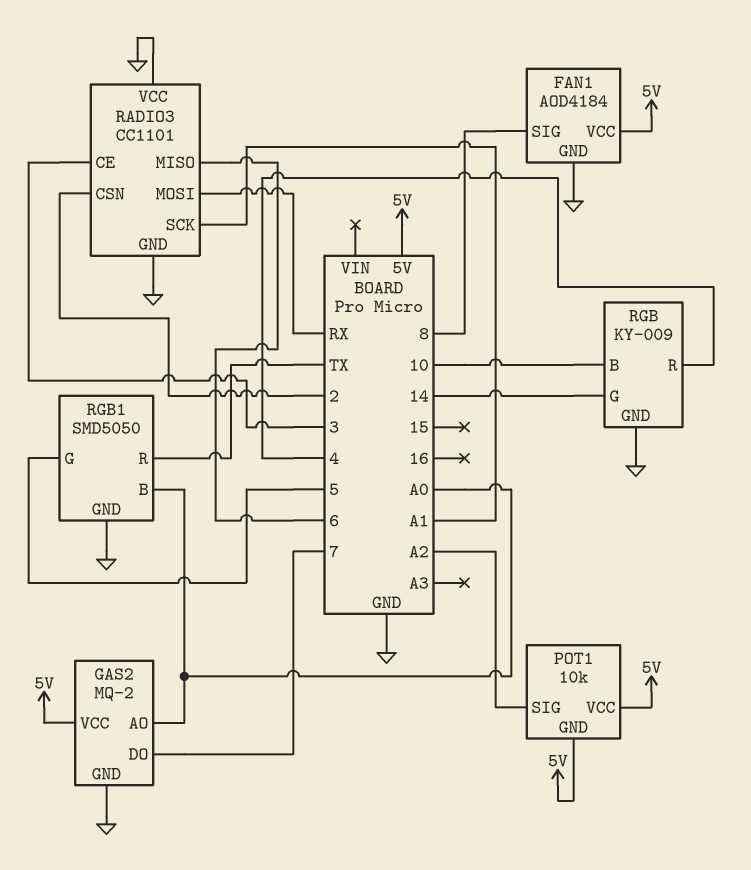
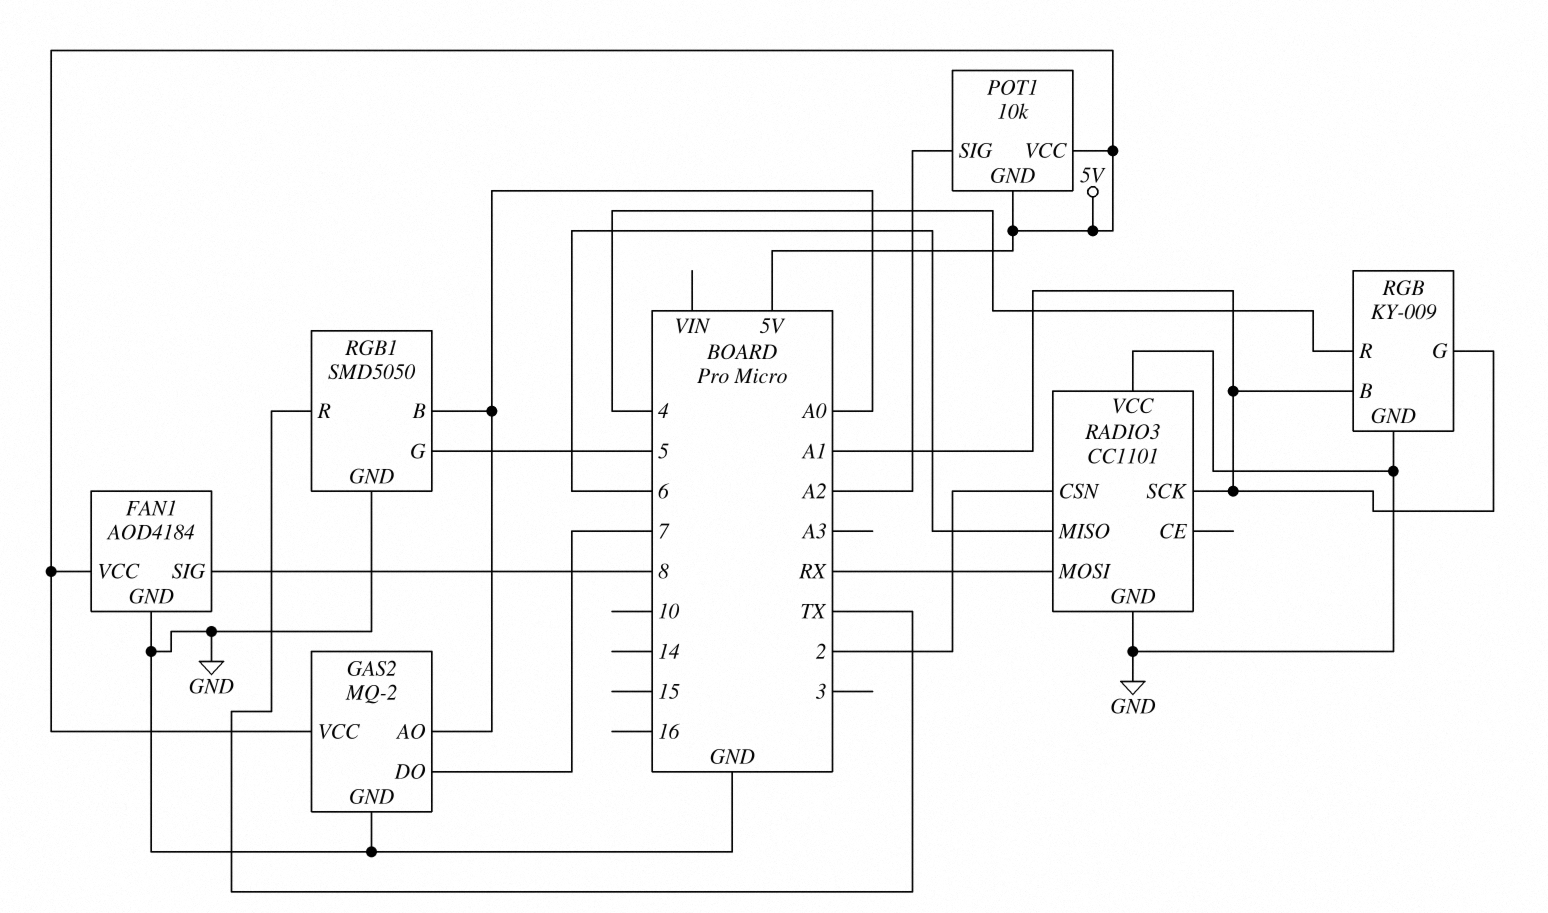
RADIO3 pin CE: 3 -> none
RGB pin B: 10 -> A1
RGB pin G: 14 -> A1

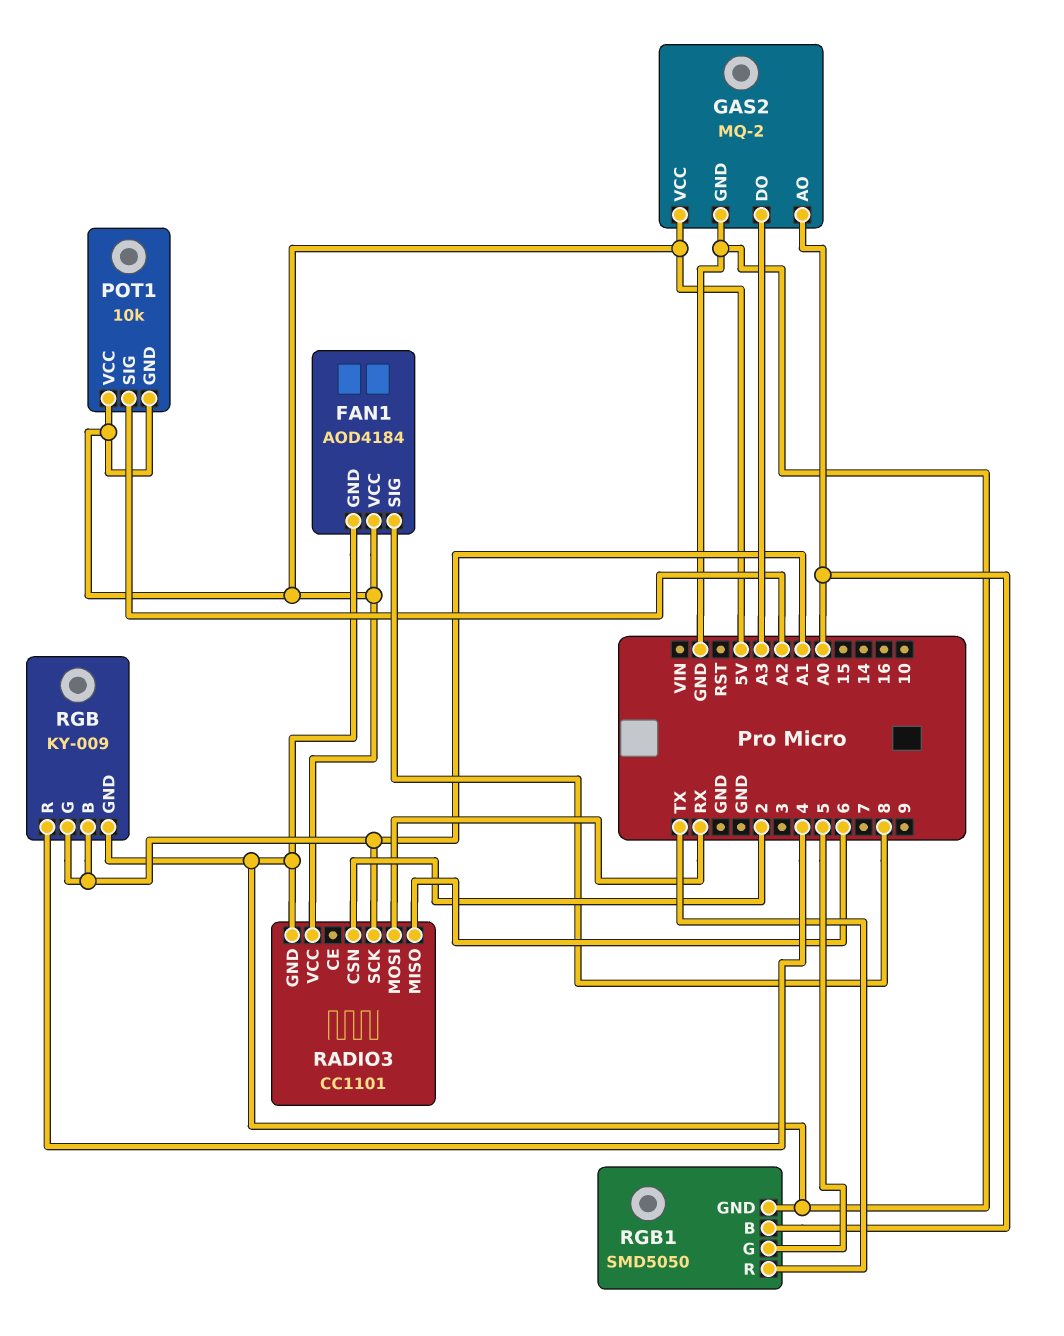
GAS2 pin DO: 7 -> A3
RADIO3 pin VCC: GND -> 5V

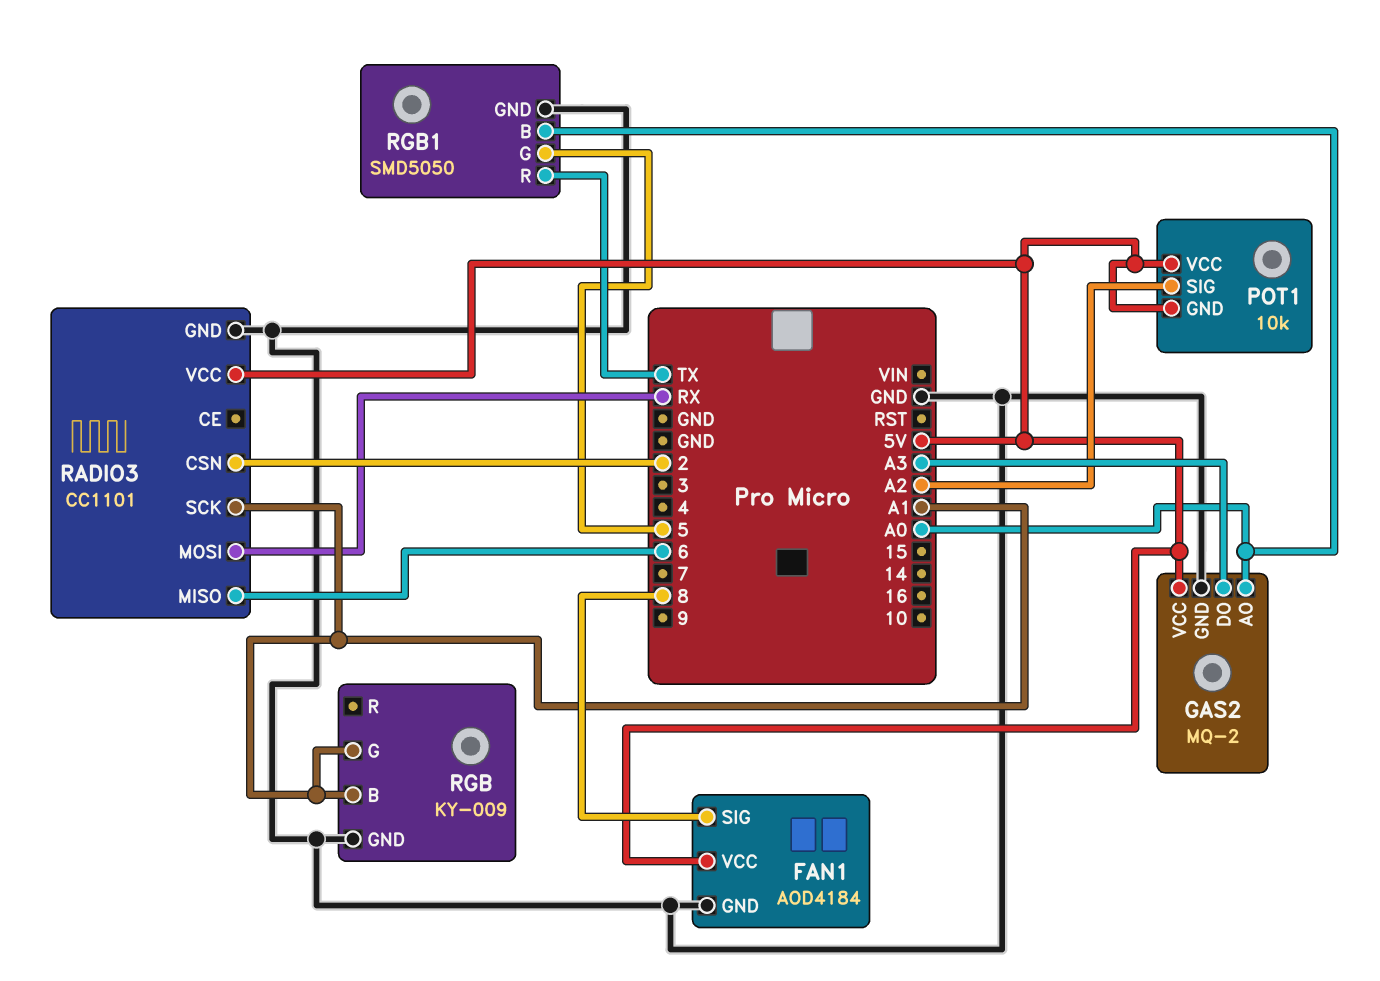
RGB pin R: 4 -> none

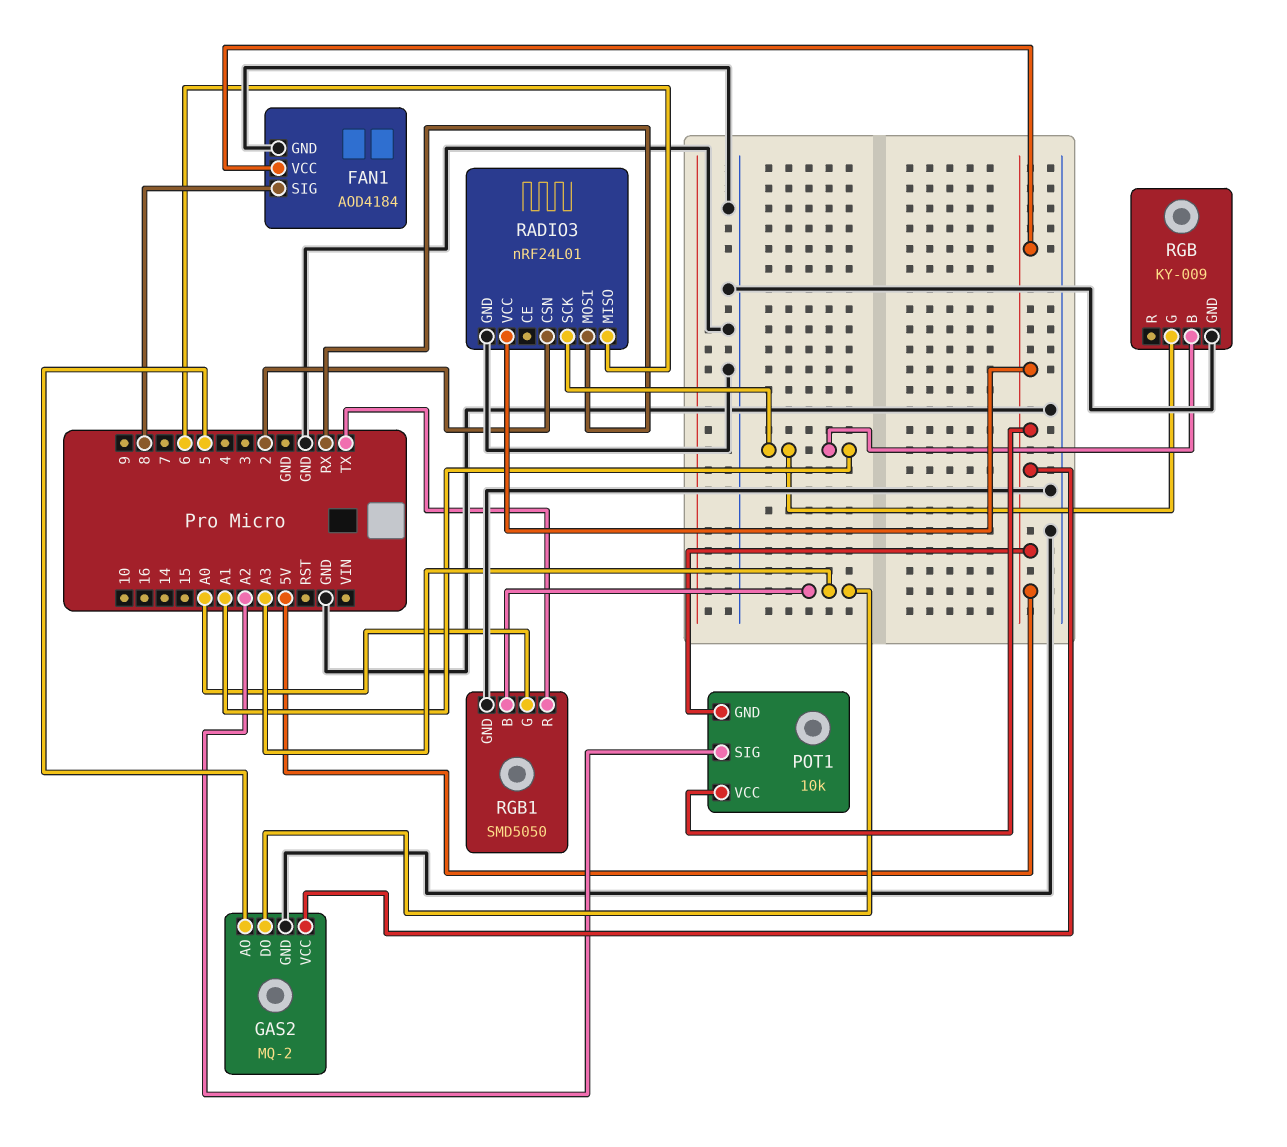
GAS2 pin AO: A0 -> 5
RADIO3: CC1101 -> nRF24L01
RGB1 pin B: A0 -> A3
RGB1 pin G: 5 -> A0

